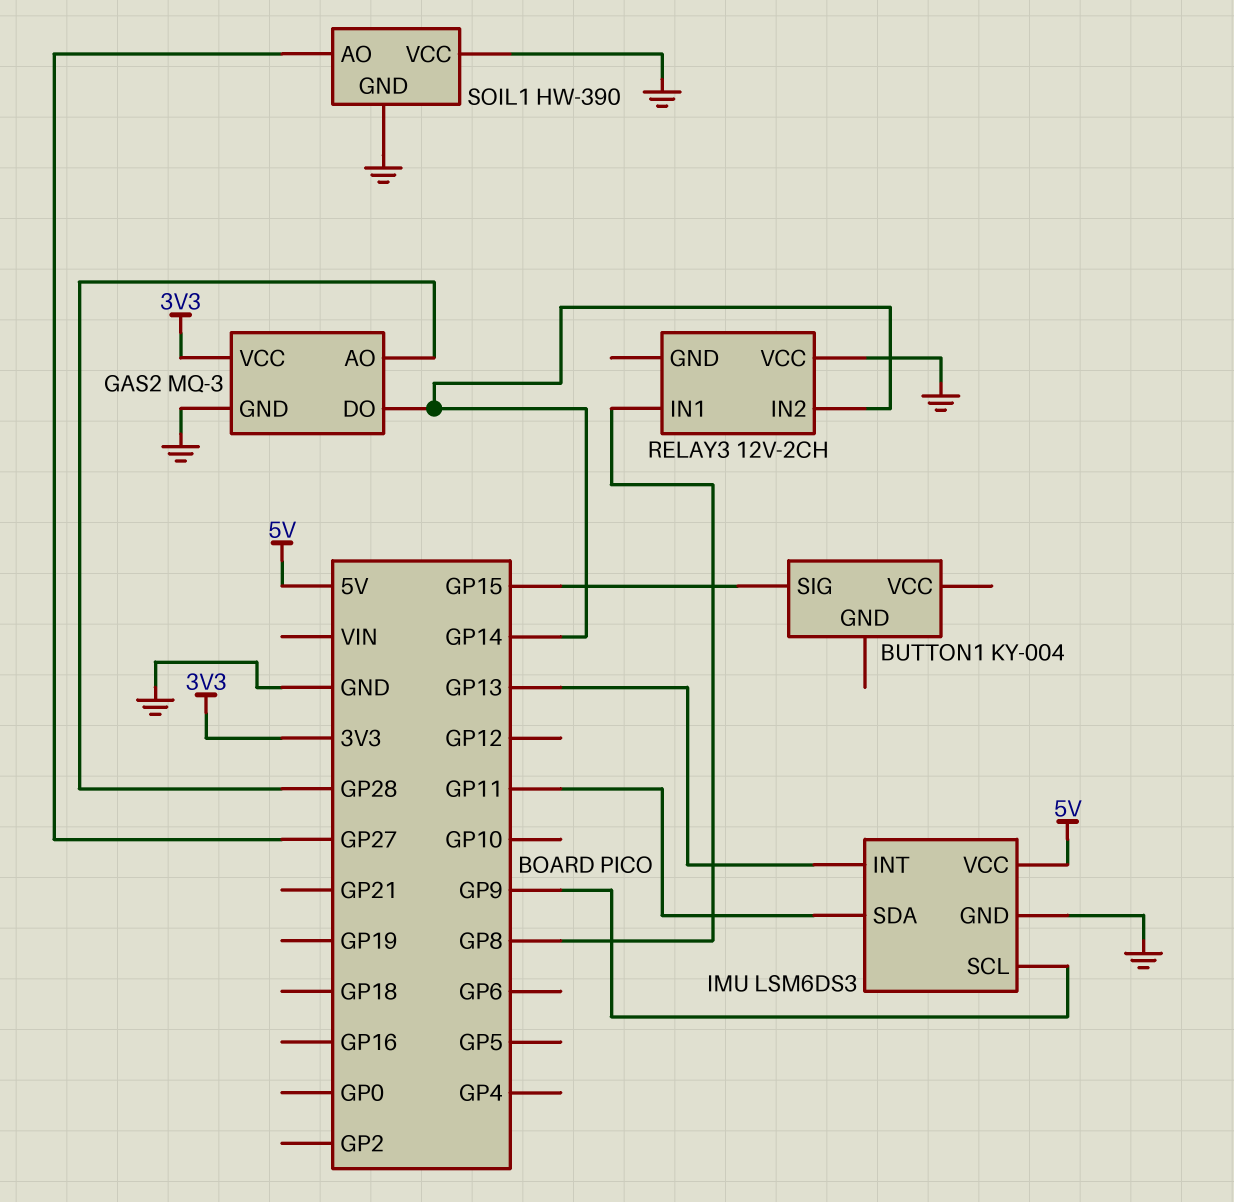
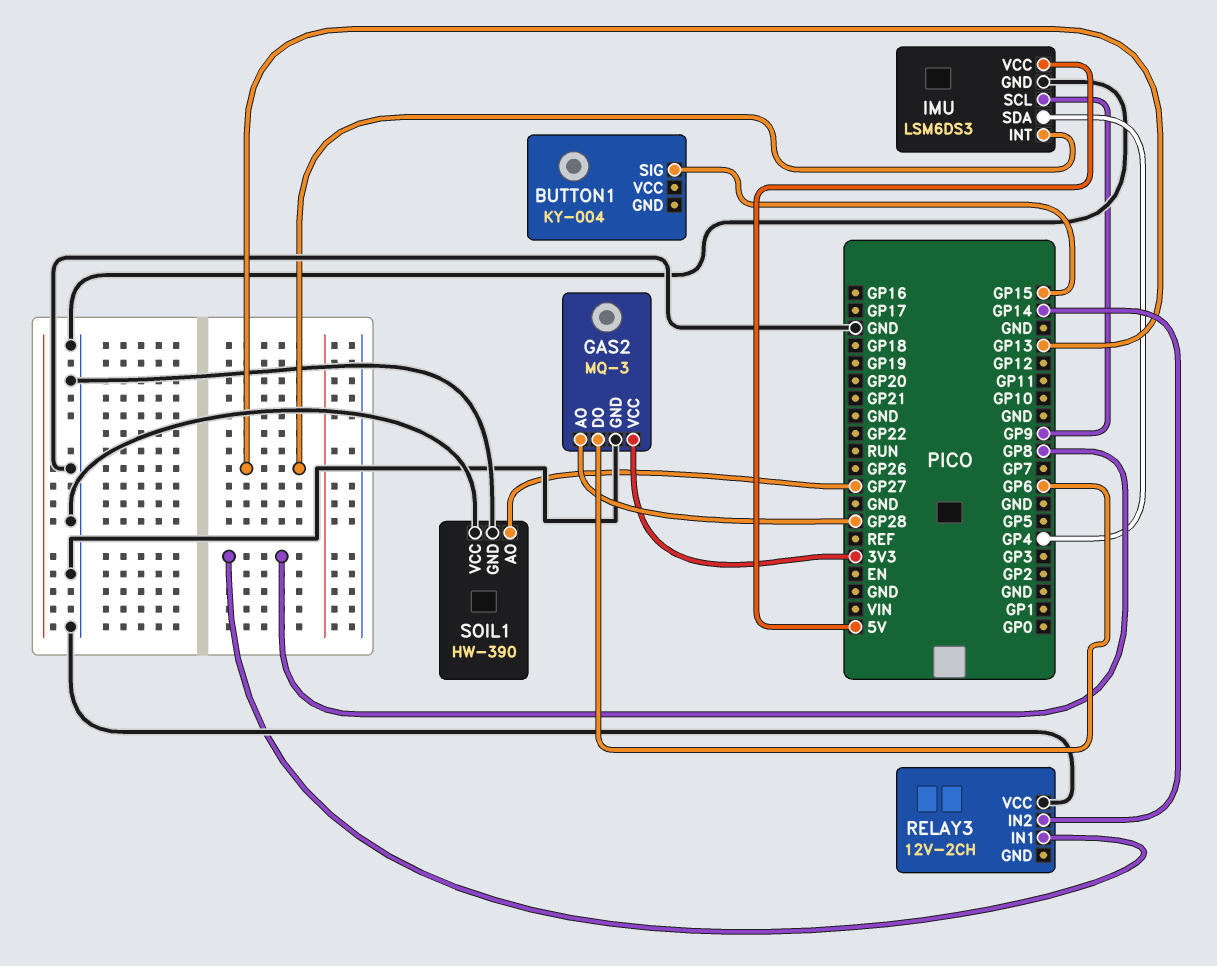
GAS2 pin DO: GP14 -> GP6
IMU pin SDA: GP11 -> GP4

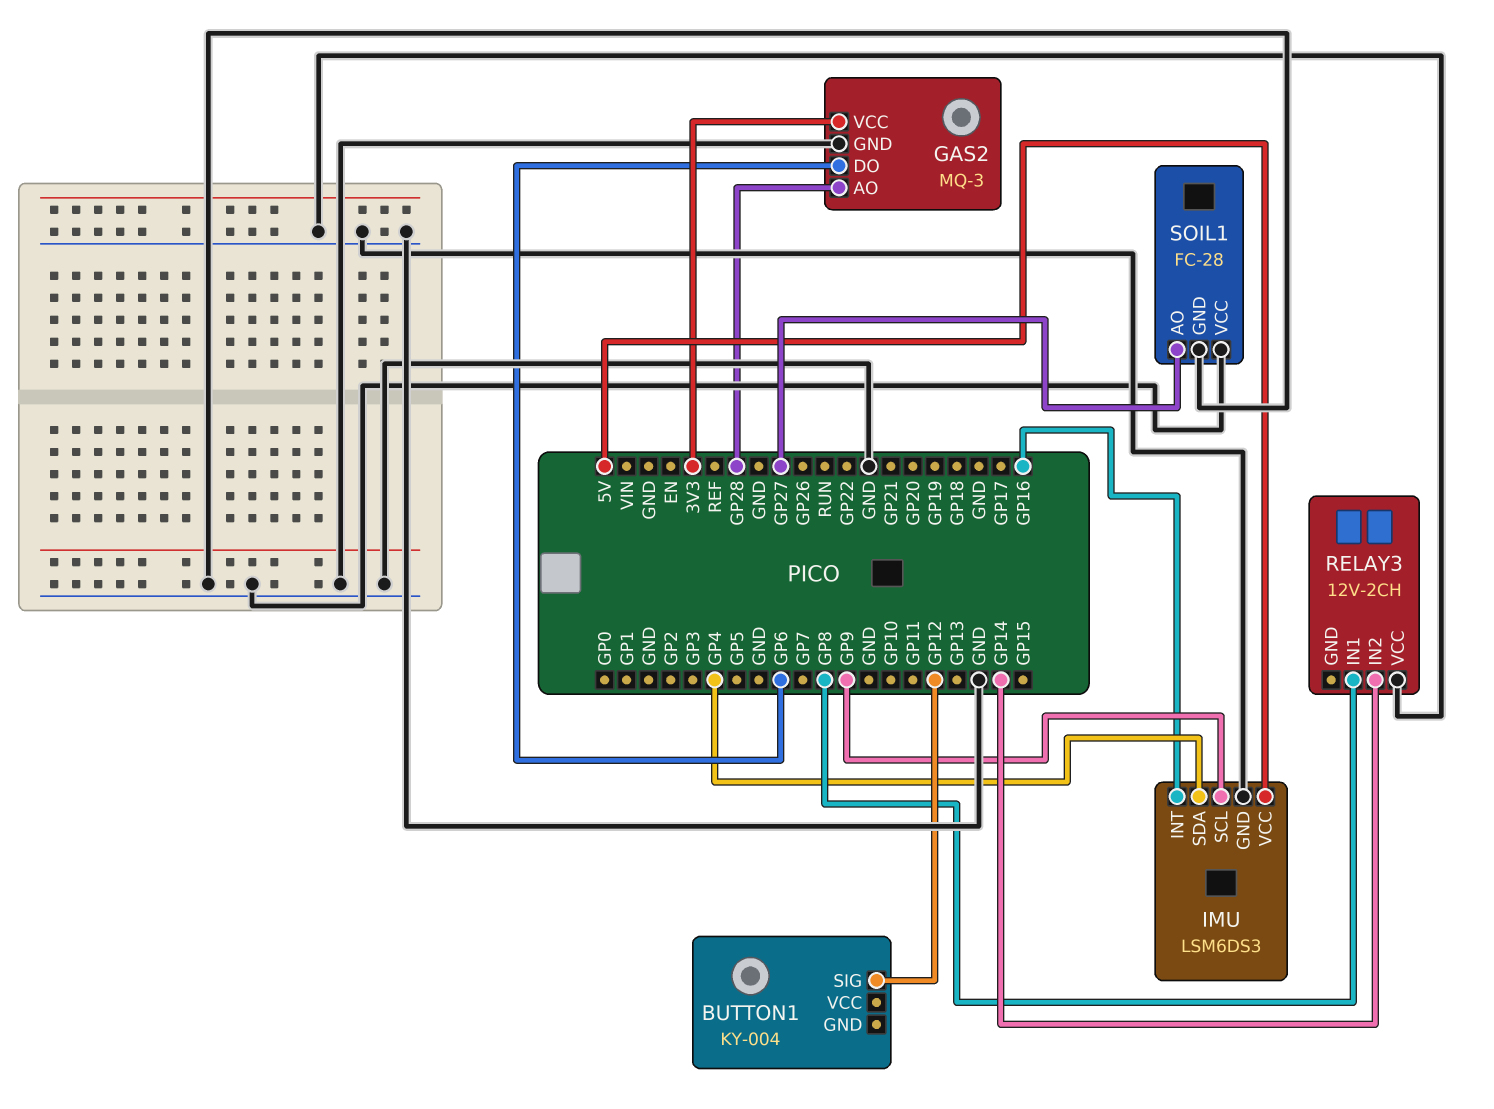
BUTTON1 pin SIG: GP15 -> GP12
IMU pin INT: GP13 -> GP16
SOIL1: HW-390 -> FC-28

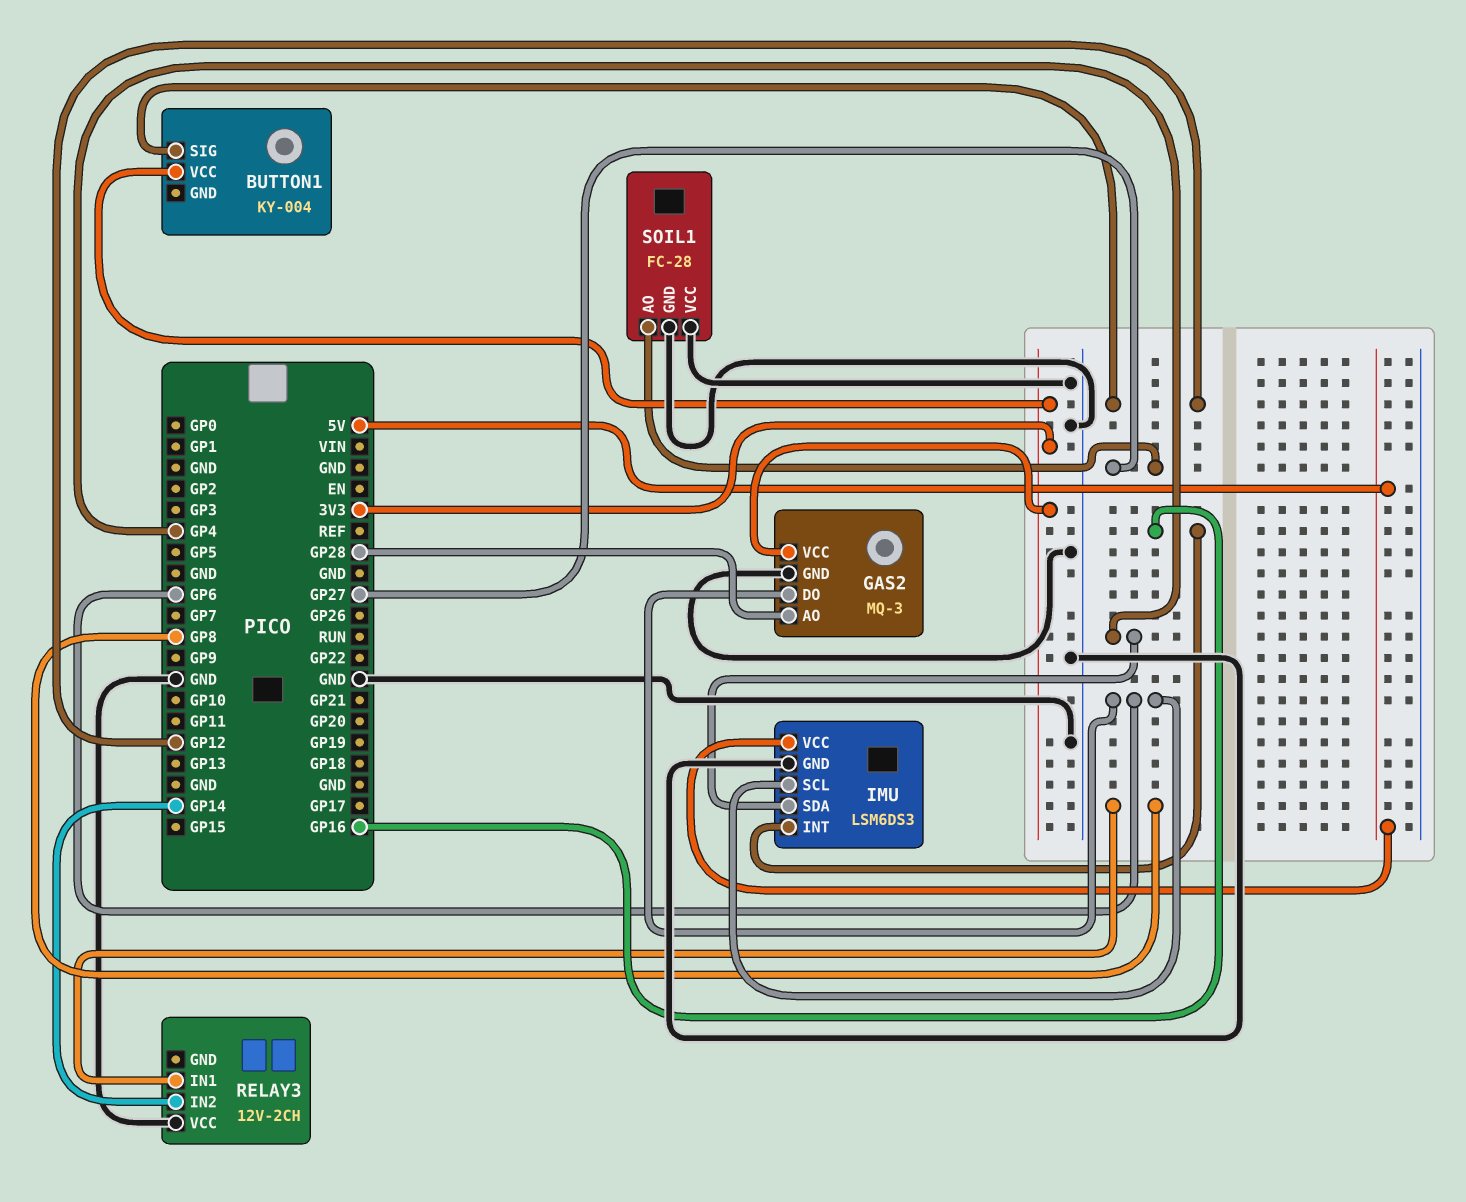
BUTTON1 pin VCC: none -> 3V3
IMU pin SCL: GP9 -> GP6

